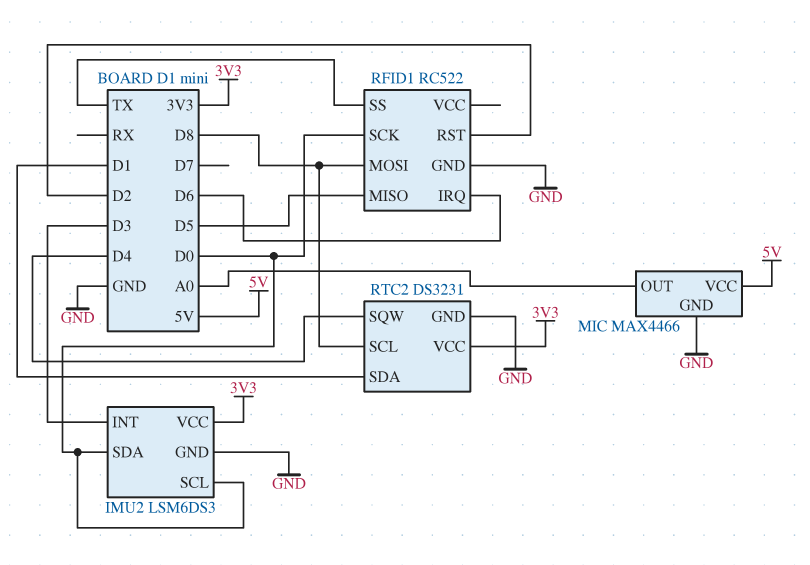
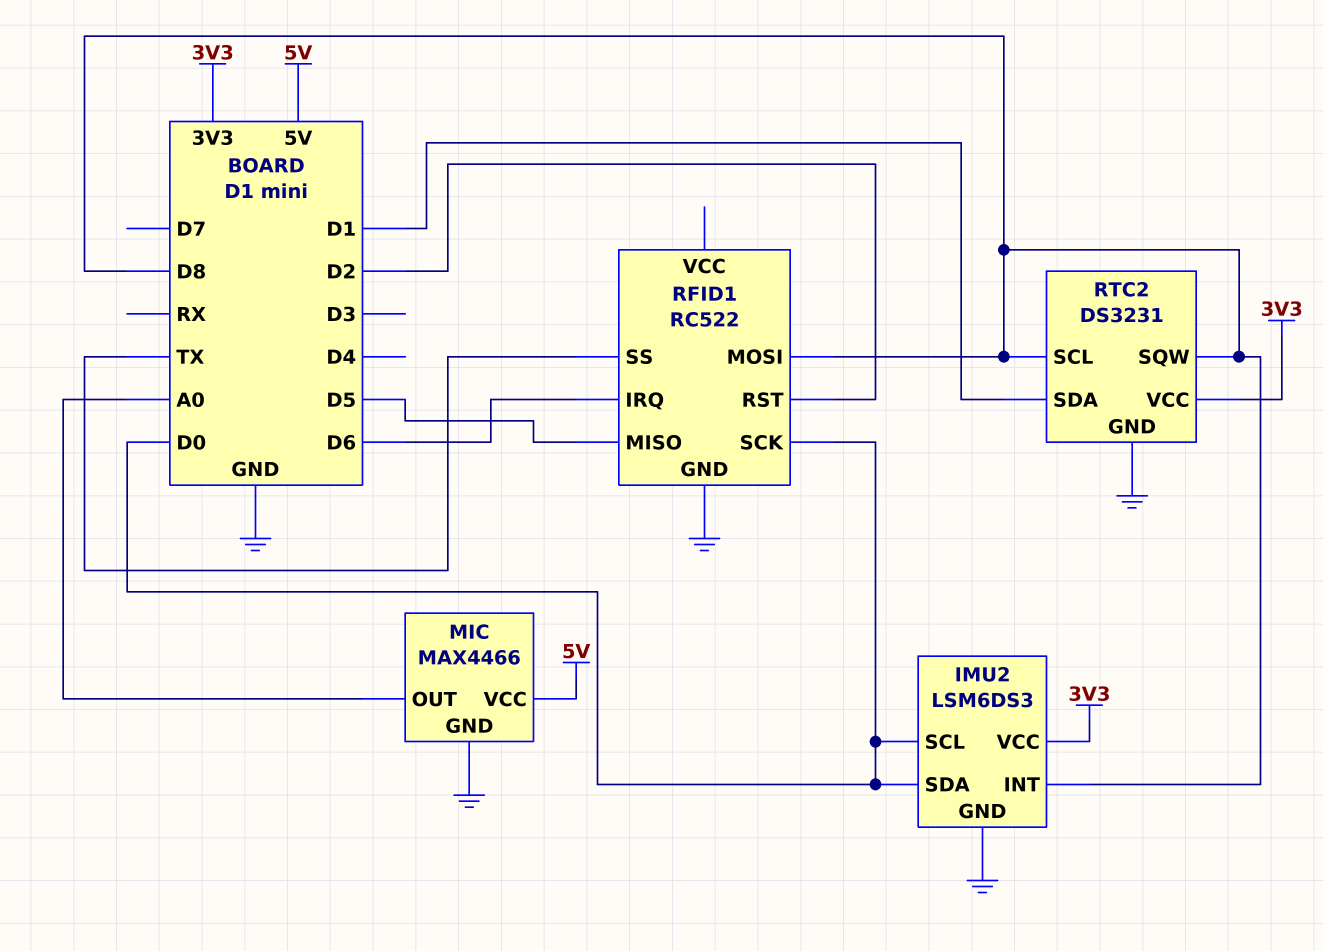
IMU2 pin INT: D3 -> D8
RTC2 pin SQW: D4 -> D8

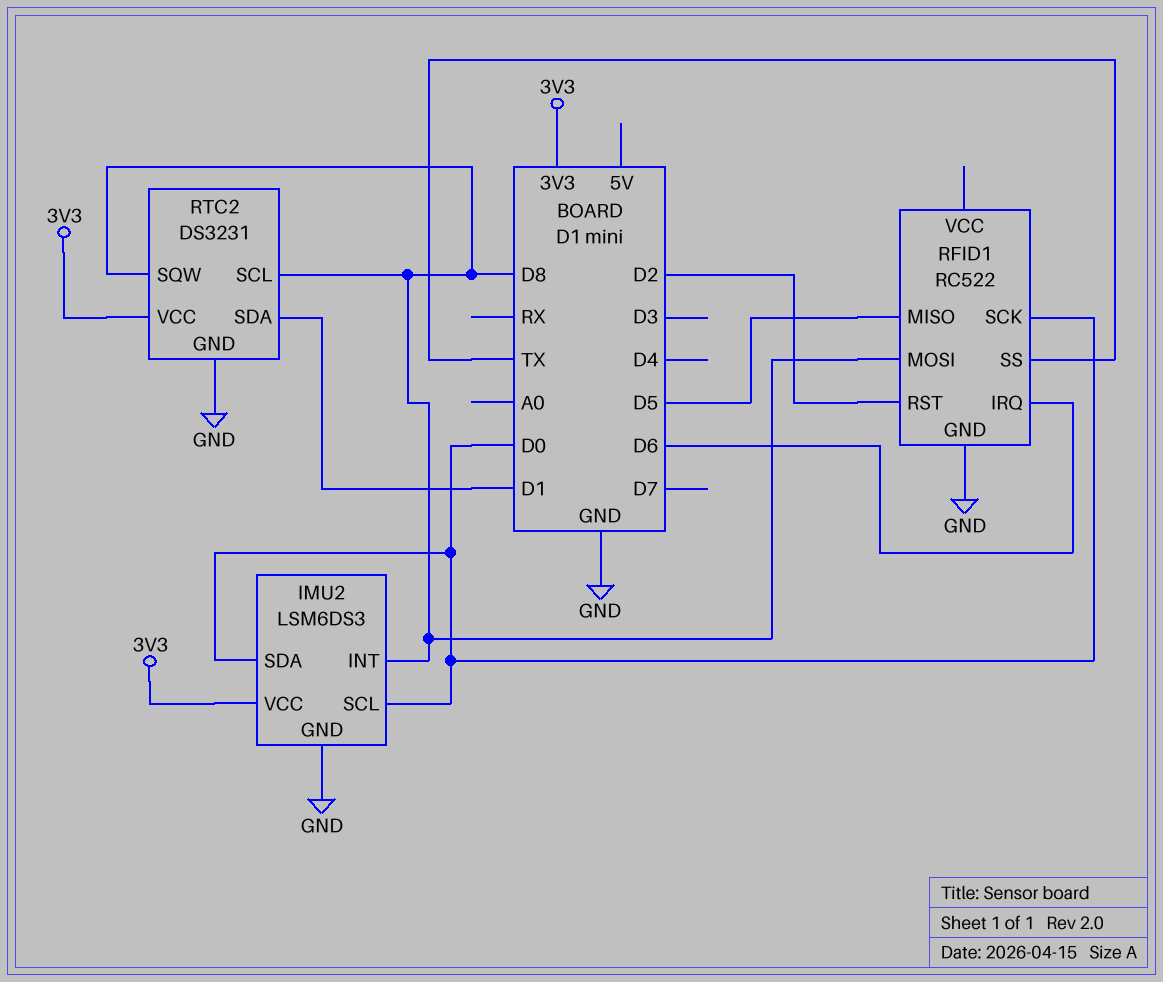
MIC: MAX4466 -> none
MIC pin GND: GND -> none
MIC pin OUT: A0 -> none
MIC pin VCC: 5V -> none

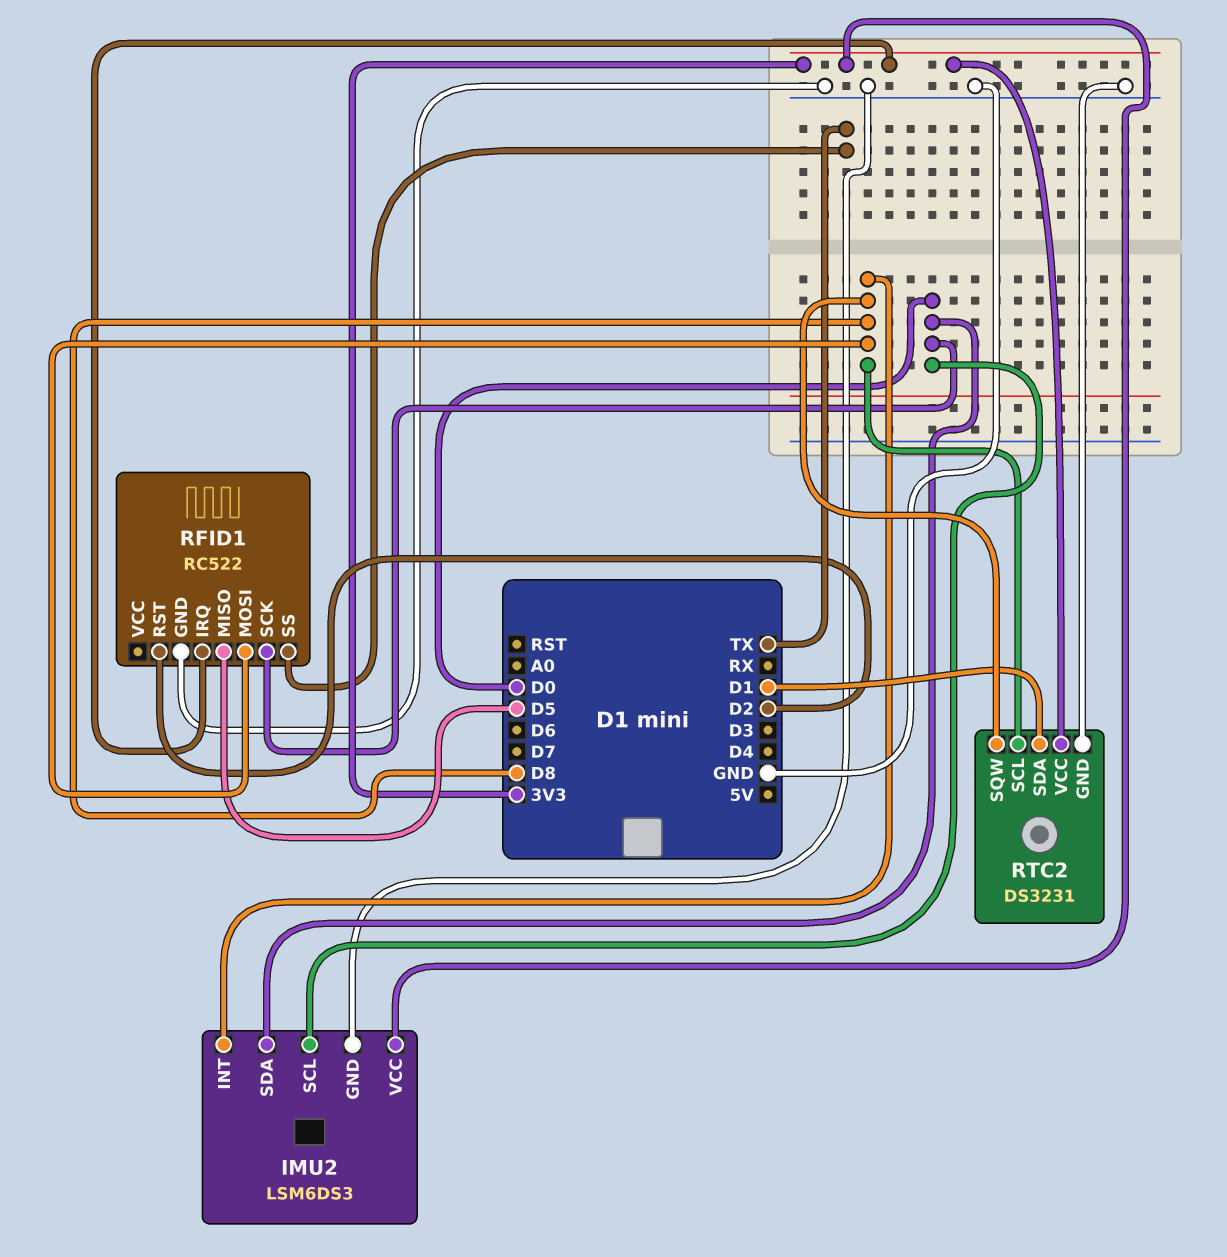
RFID1 pin IRQ: D6 -> 3V3

